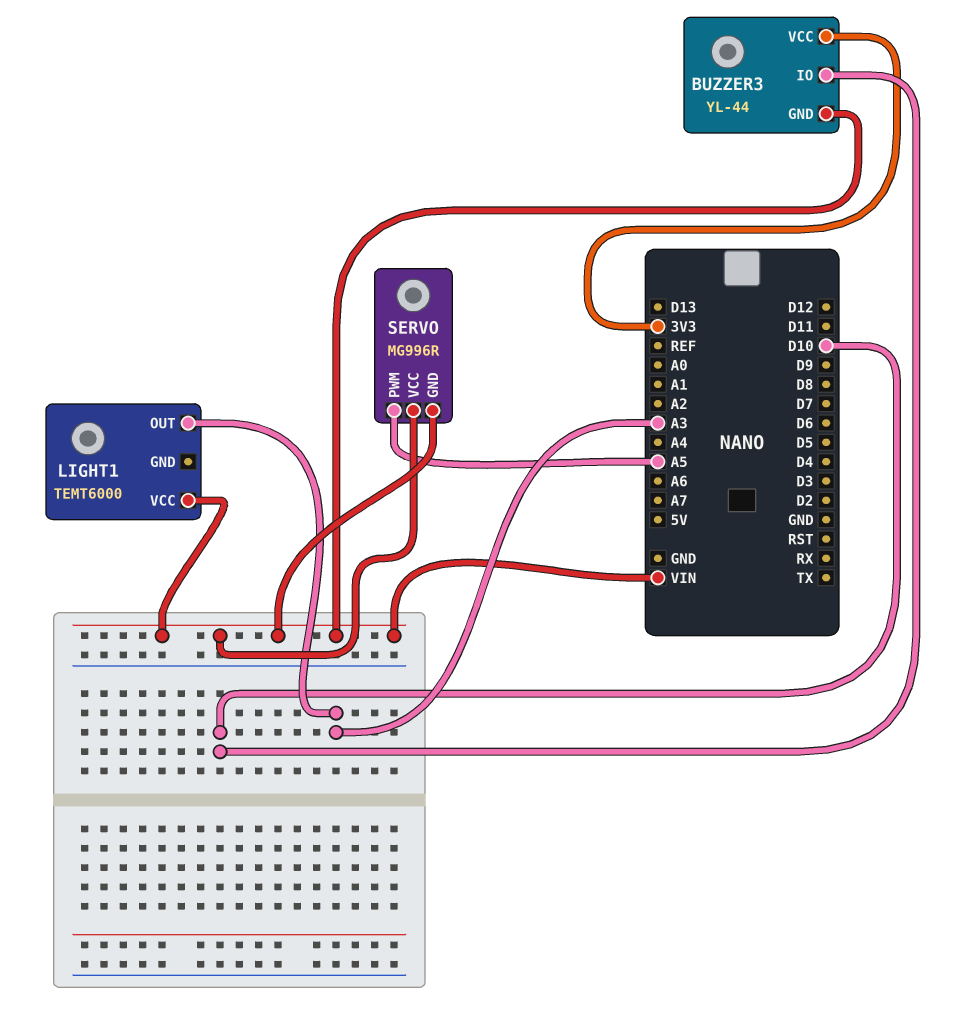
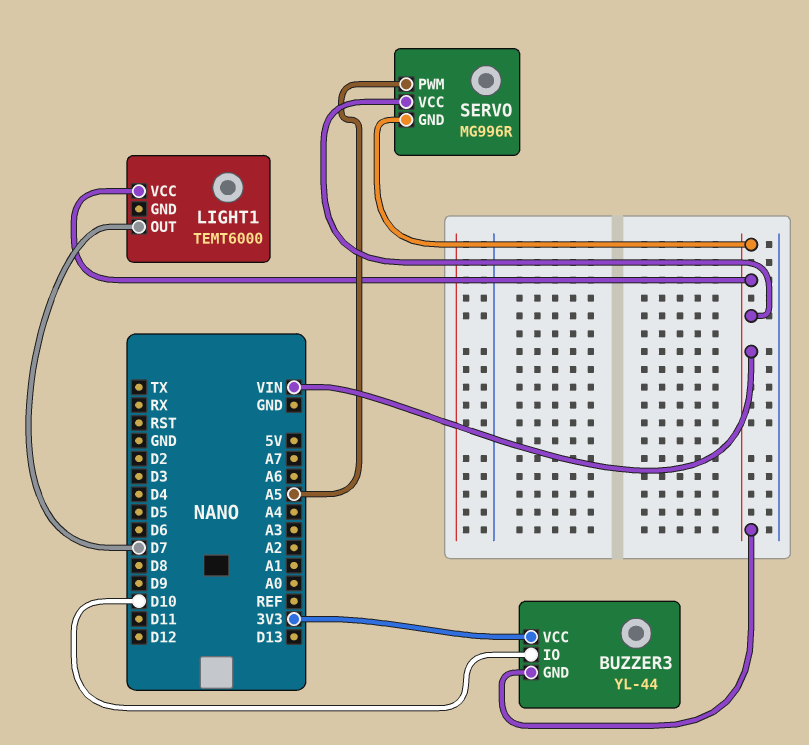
LIGHT1 pin OUT: A3 -> D7

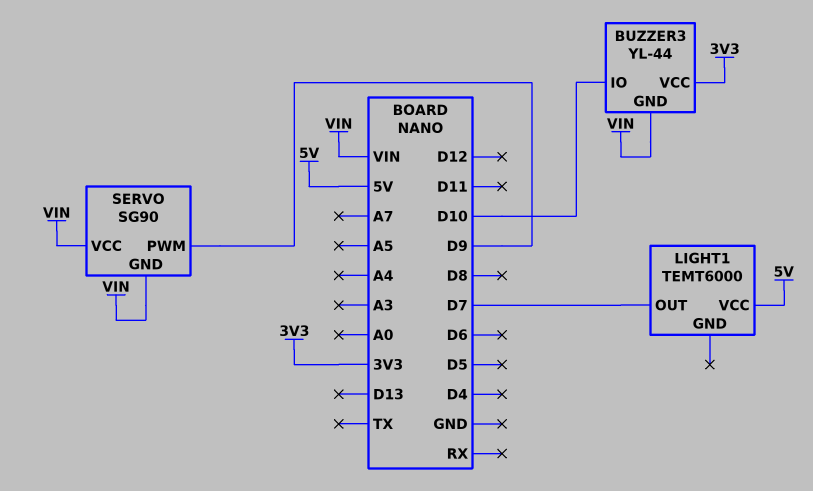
LIGHT1 pin VCC: VIN -> 5V
SERVO: MG996R -> SG90
SERVO pin PWM: A5 -> D9

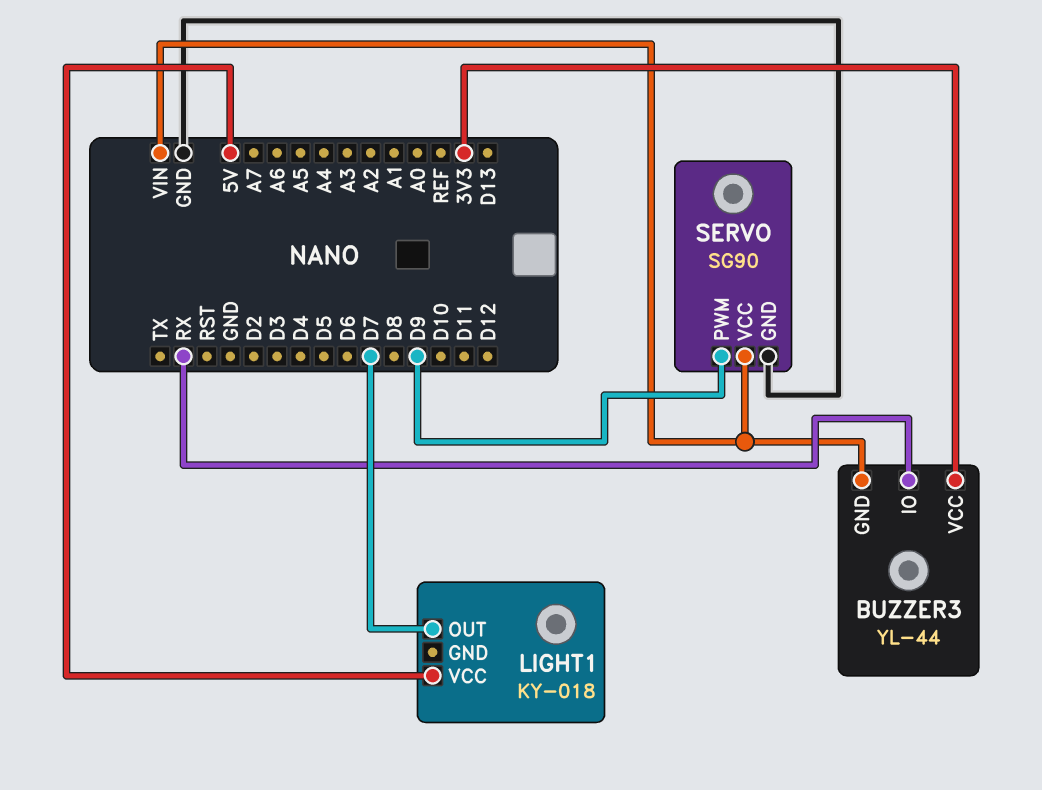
BUZZER3 pin IO: D10 -> RX
LIGHT1: TEMT6000 -> KY-018
SERVO pin GND: VIN -> GND

